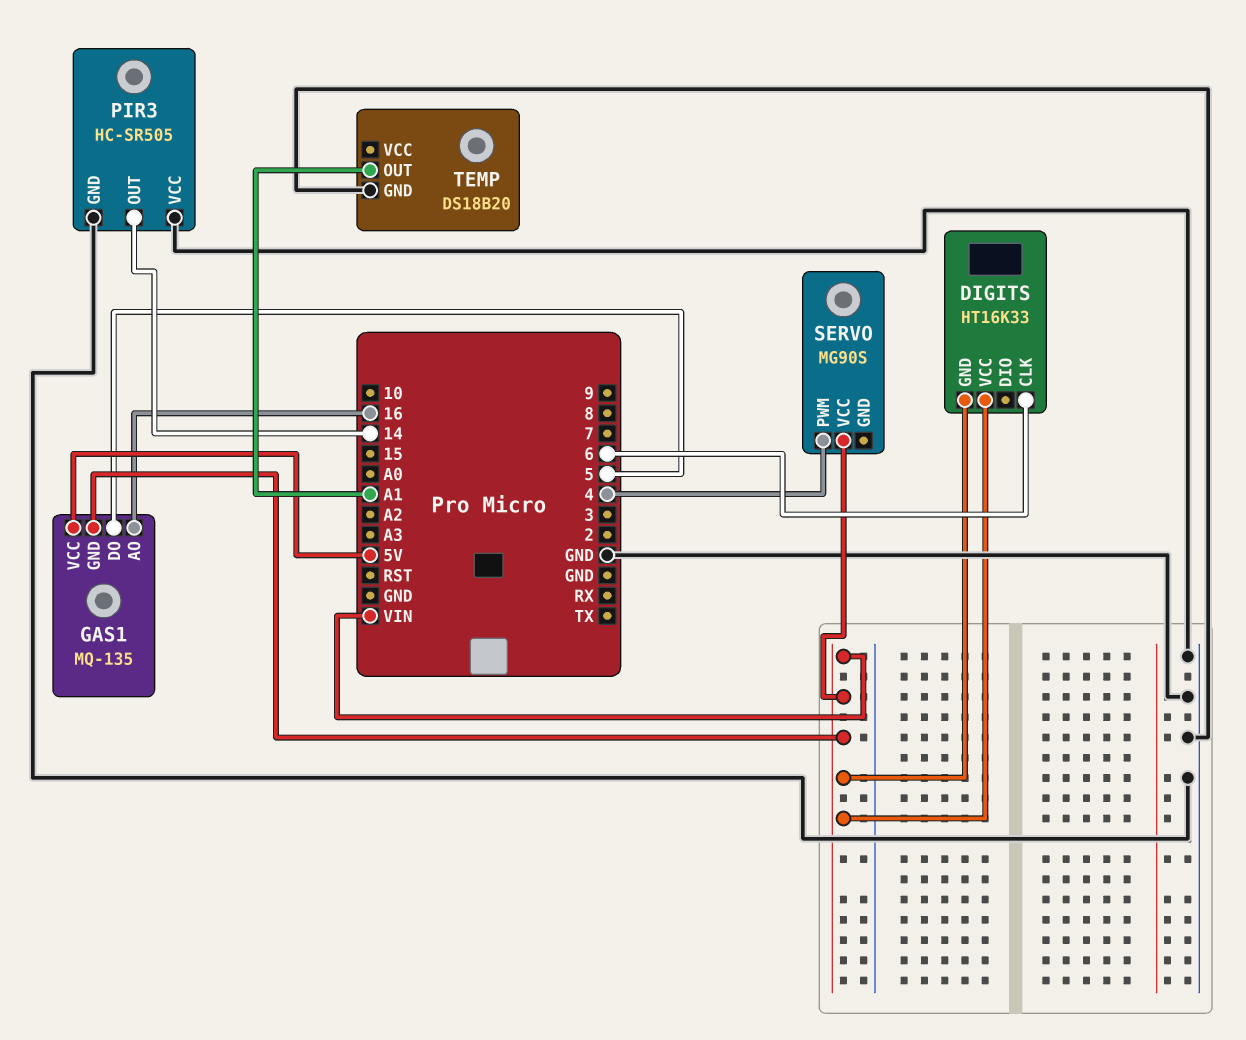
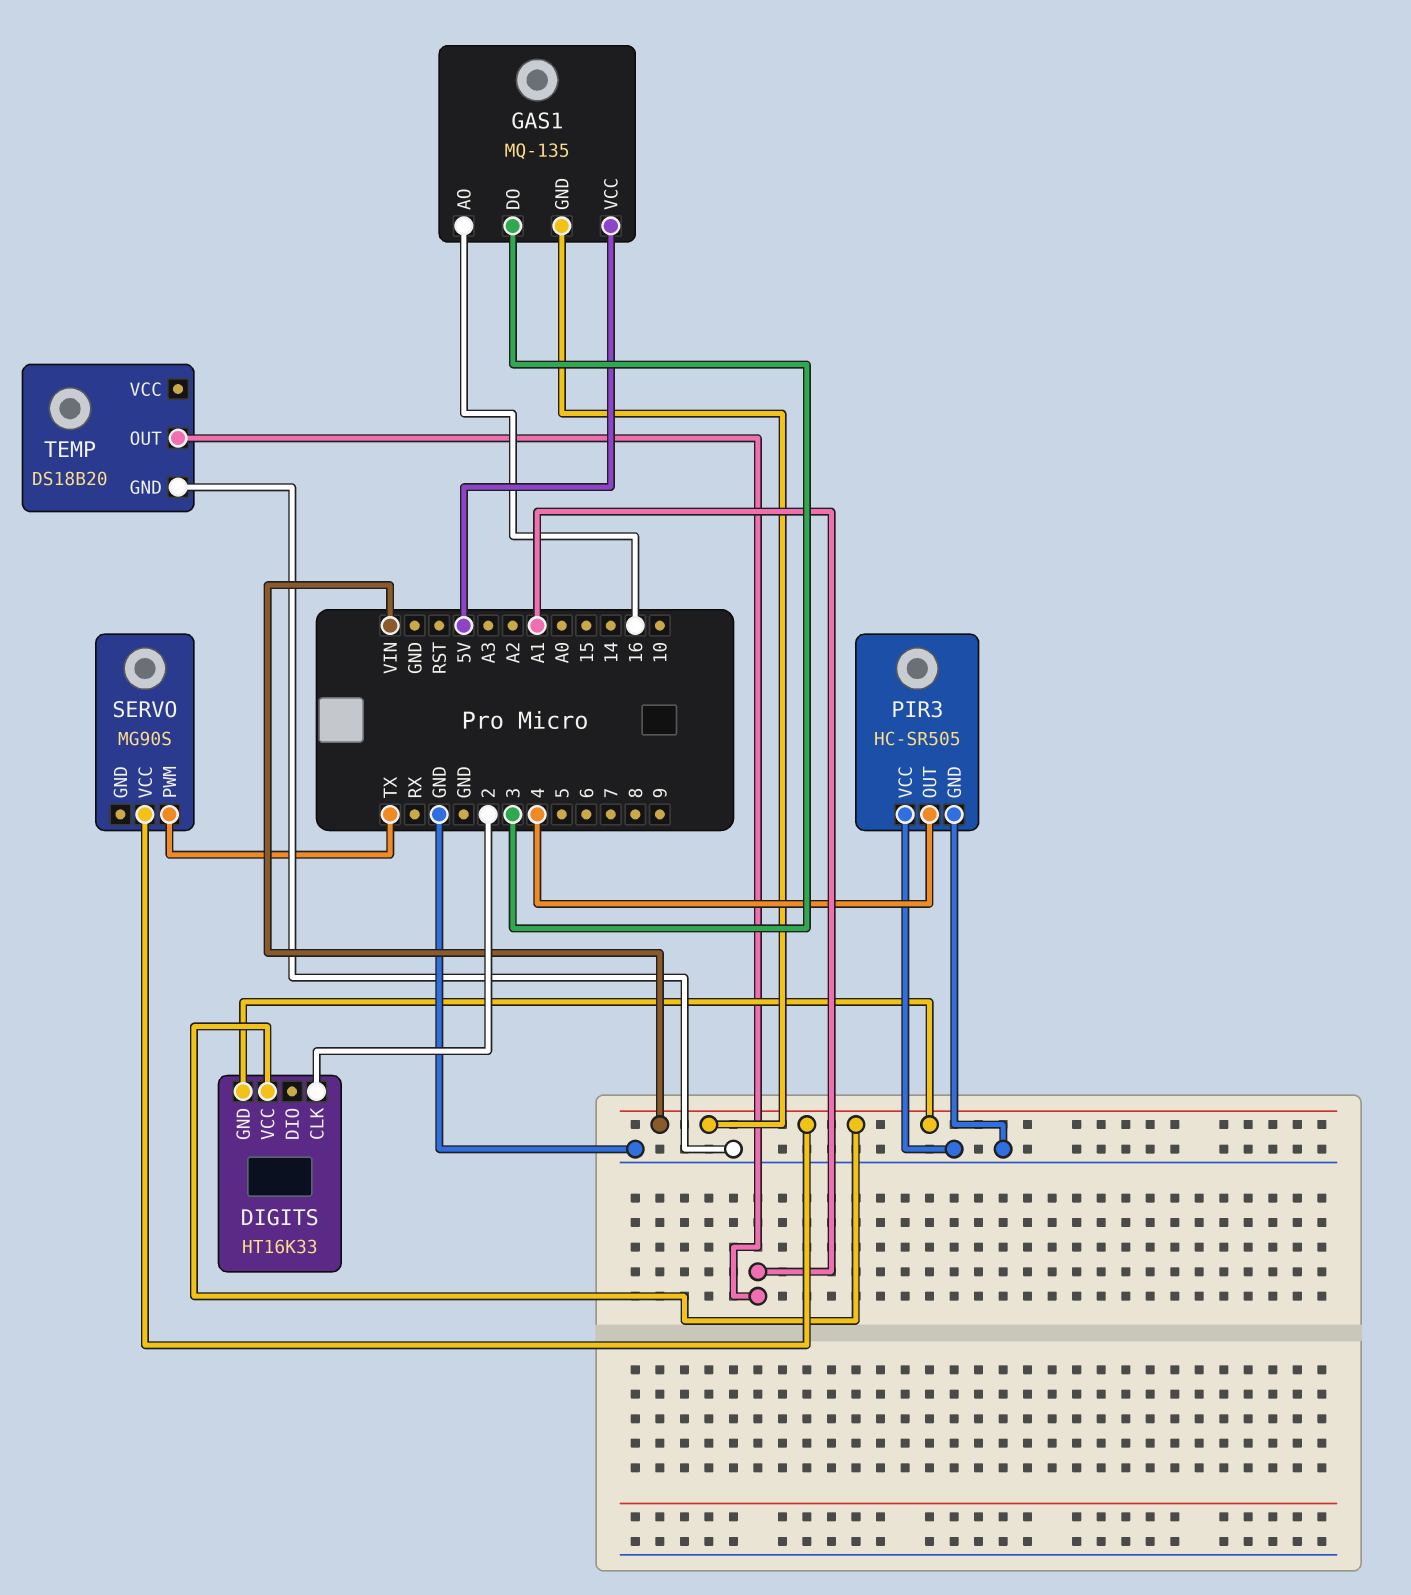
DIGITS pin CLK: 6 -> 2
GAS1 pin DO: 5 -> 3
PIR3 pin OUT: 14 -> 4
SERVO pin PWM: 4 -> TX

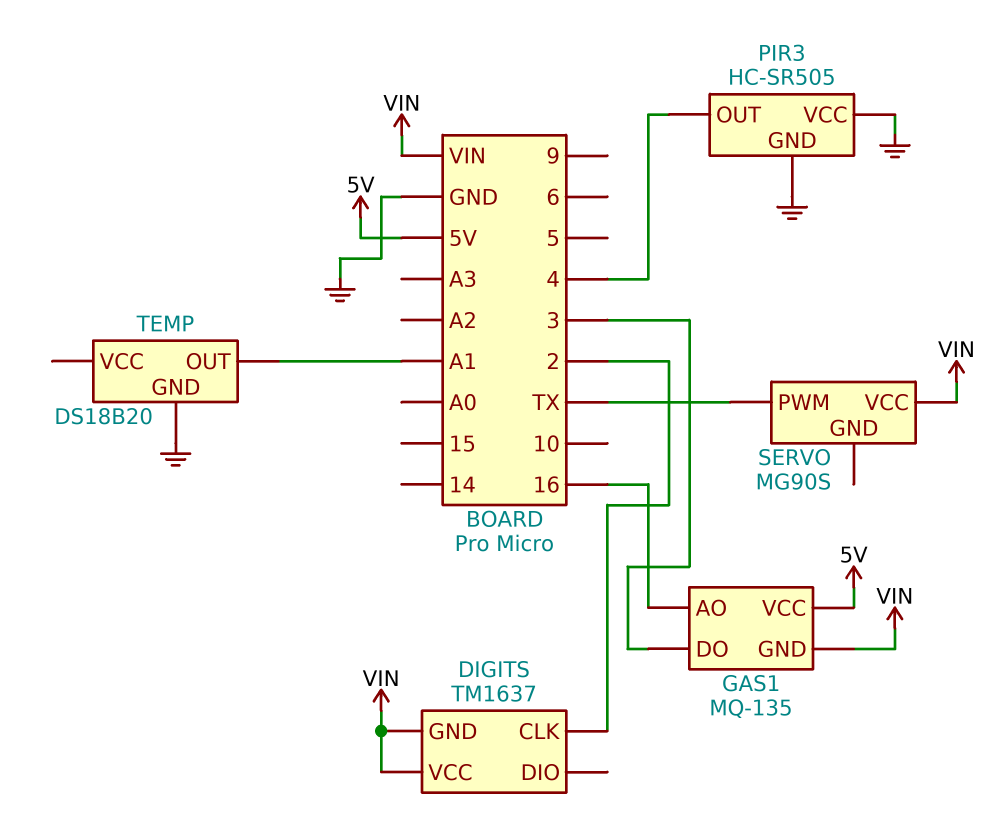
DIGITS: HT16K33 -> TM1637

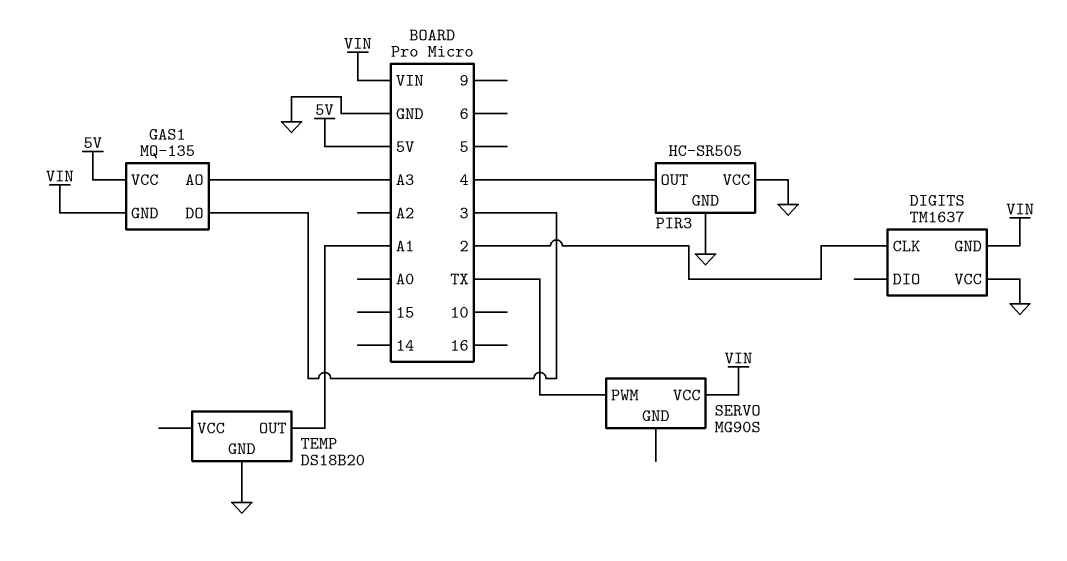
DIGITS pin VCC: VIN -> GND
GAS1 pin AO: 16 -> A3

